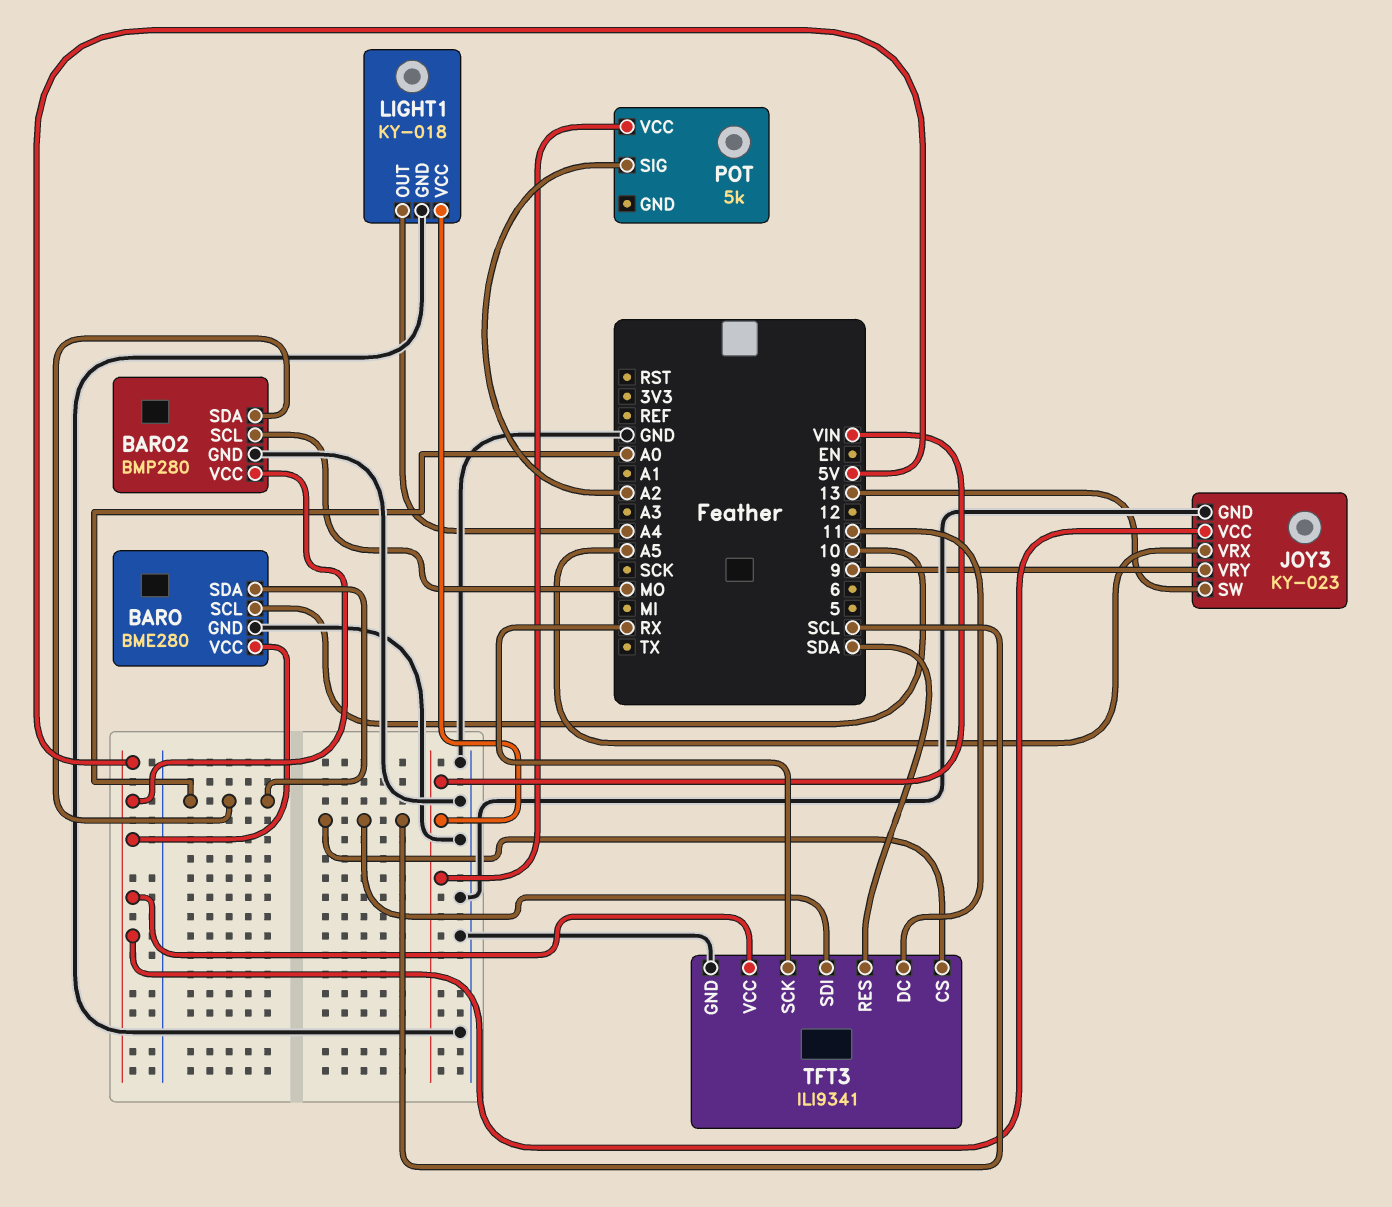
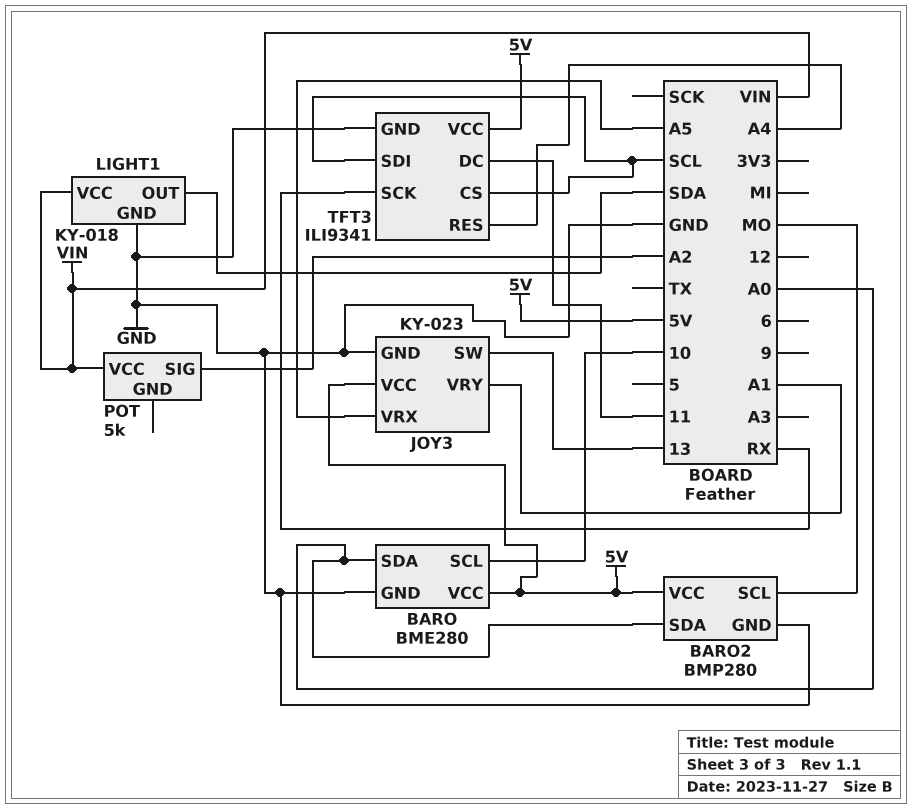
JOY3 pin VRY: 9 -> A1
LIGHT1 pin OUT: A4 -> SDA
TFT3 pin RES: SDA -> A4

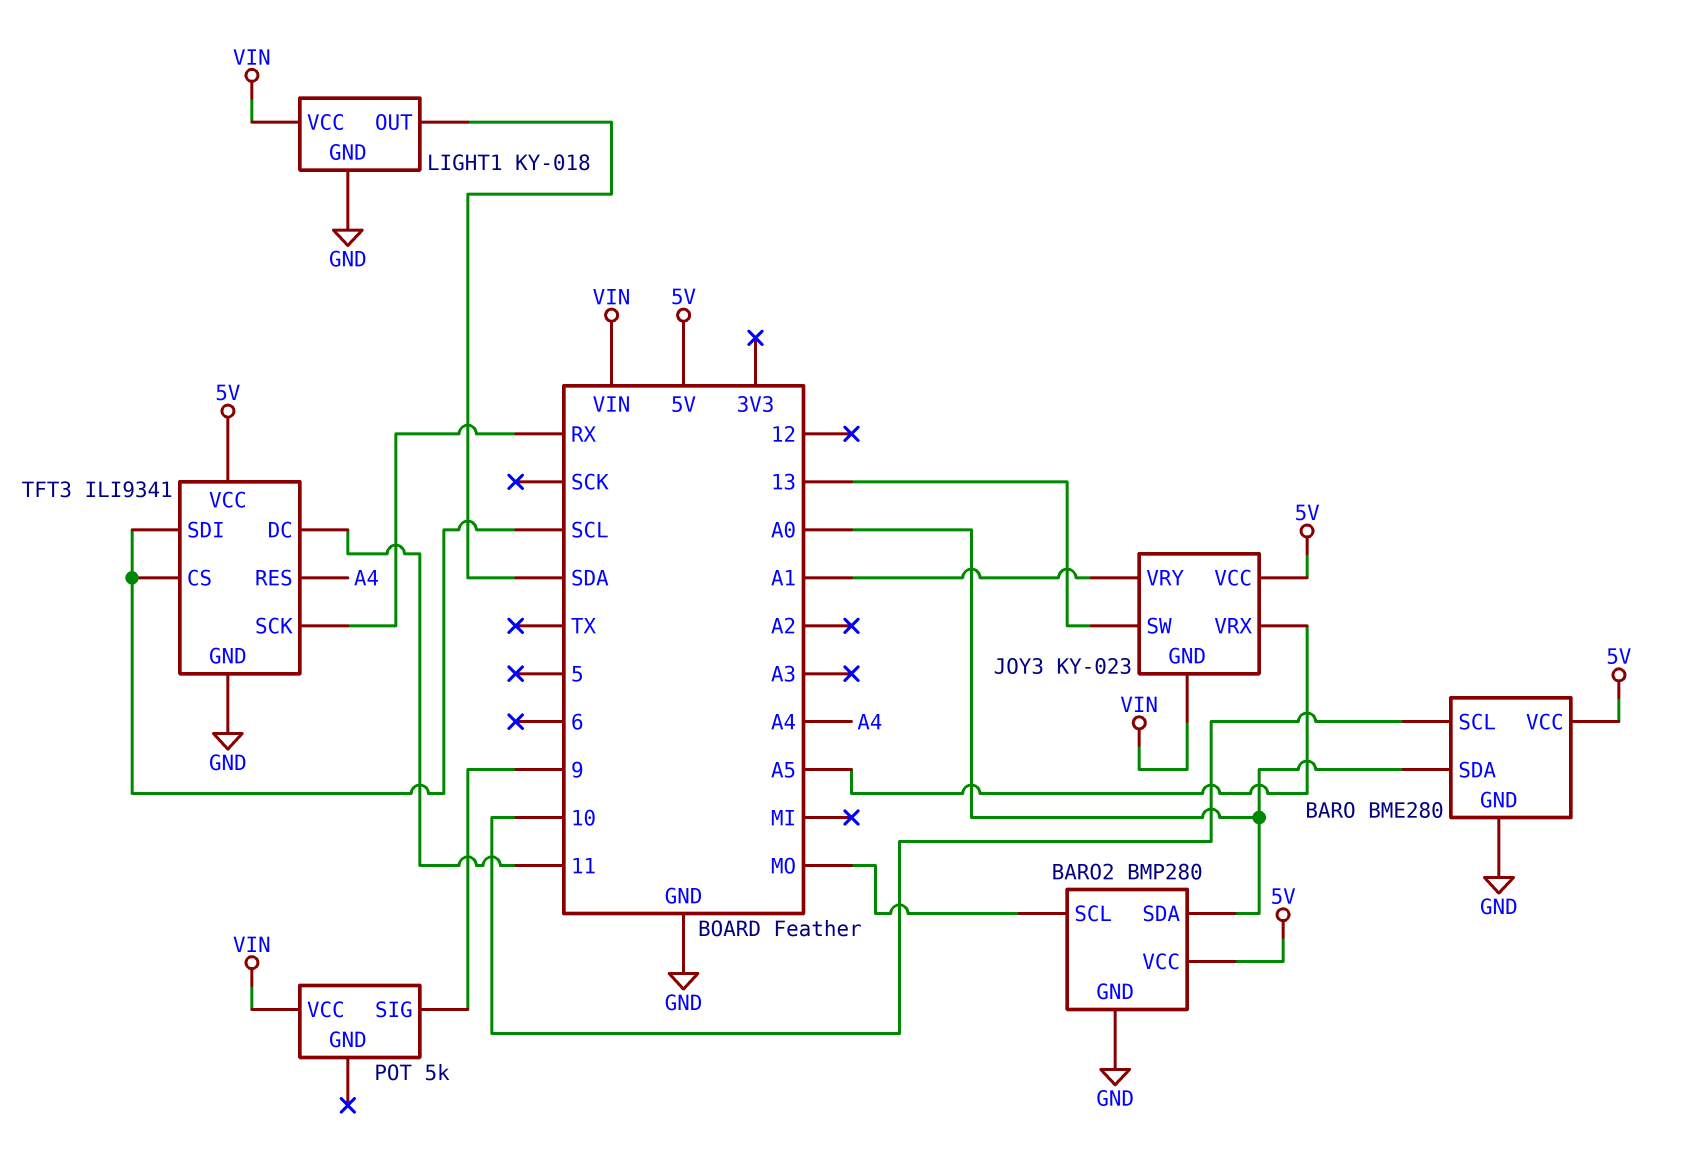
JOY3 pin GND: GND -> VIN
POT pin SIG: A2 -> 9

